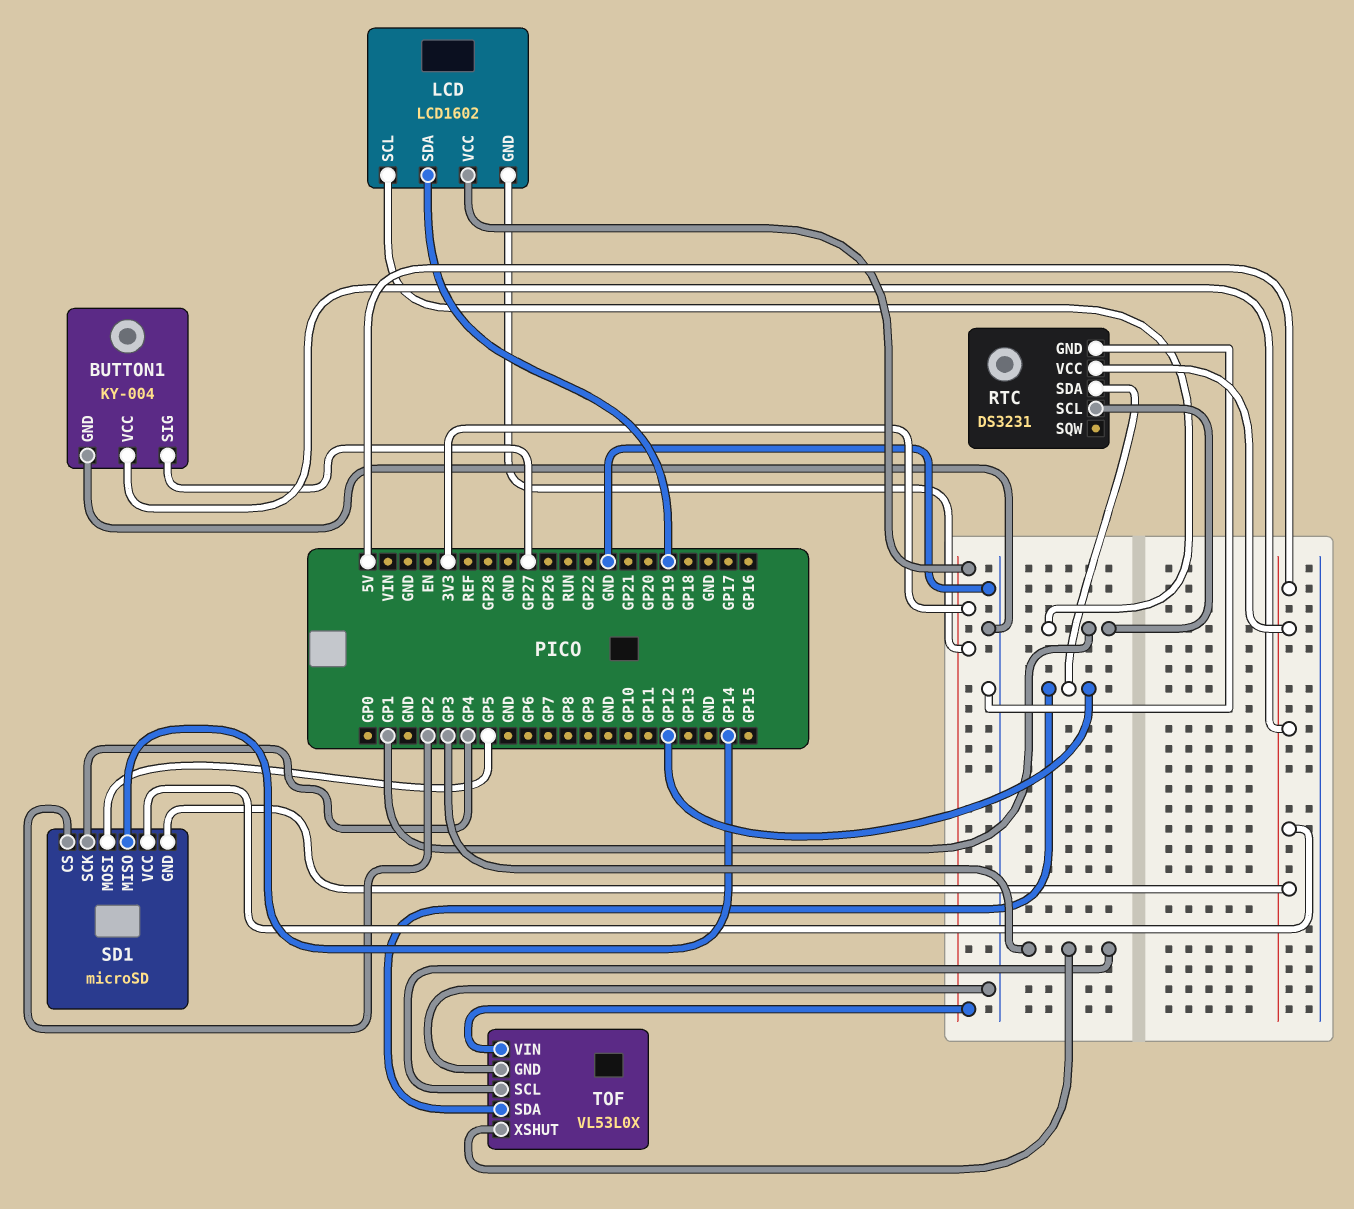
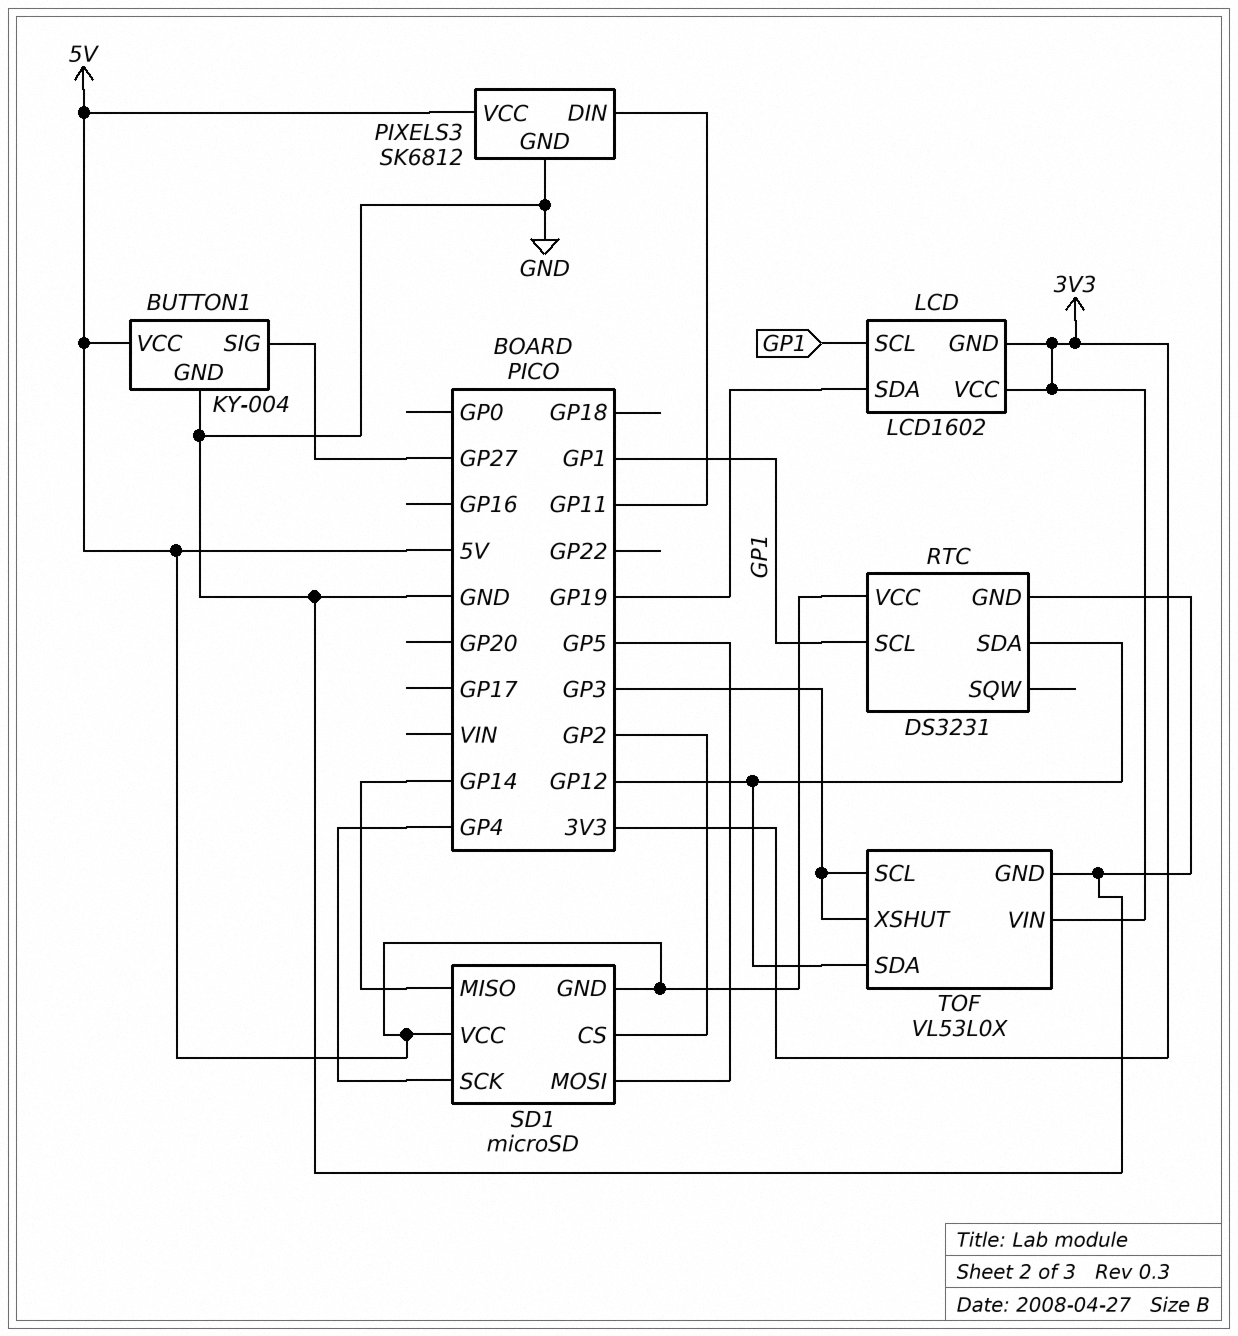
PIXELS3: none -> SK6812
PIXELS3 pin DIN: none -> GP11
PIXELS3 pin GND: none -> GND
PIXELS3 pin VCC: none -> 5V

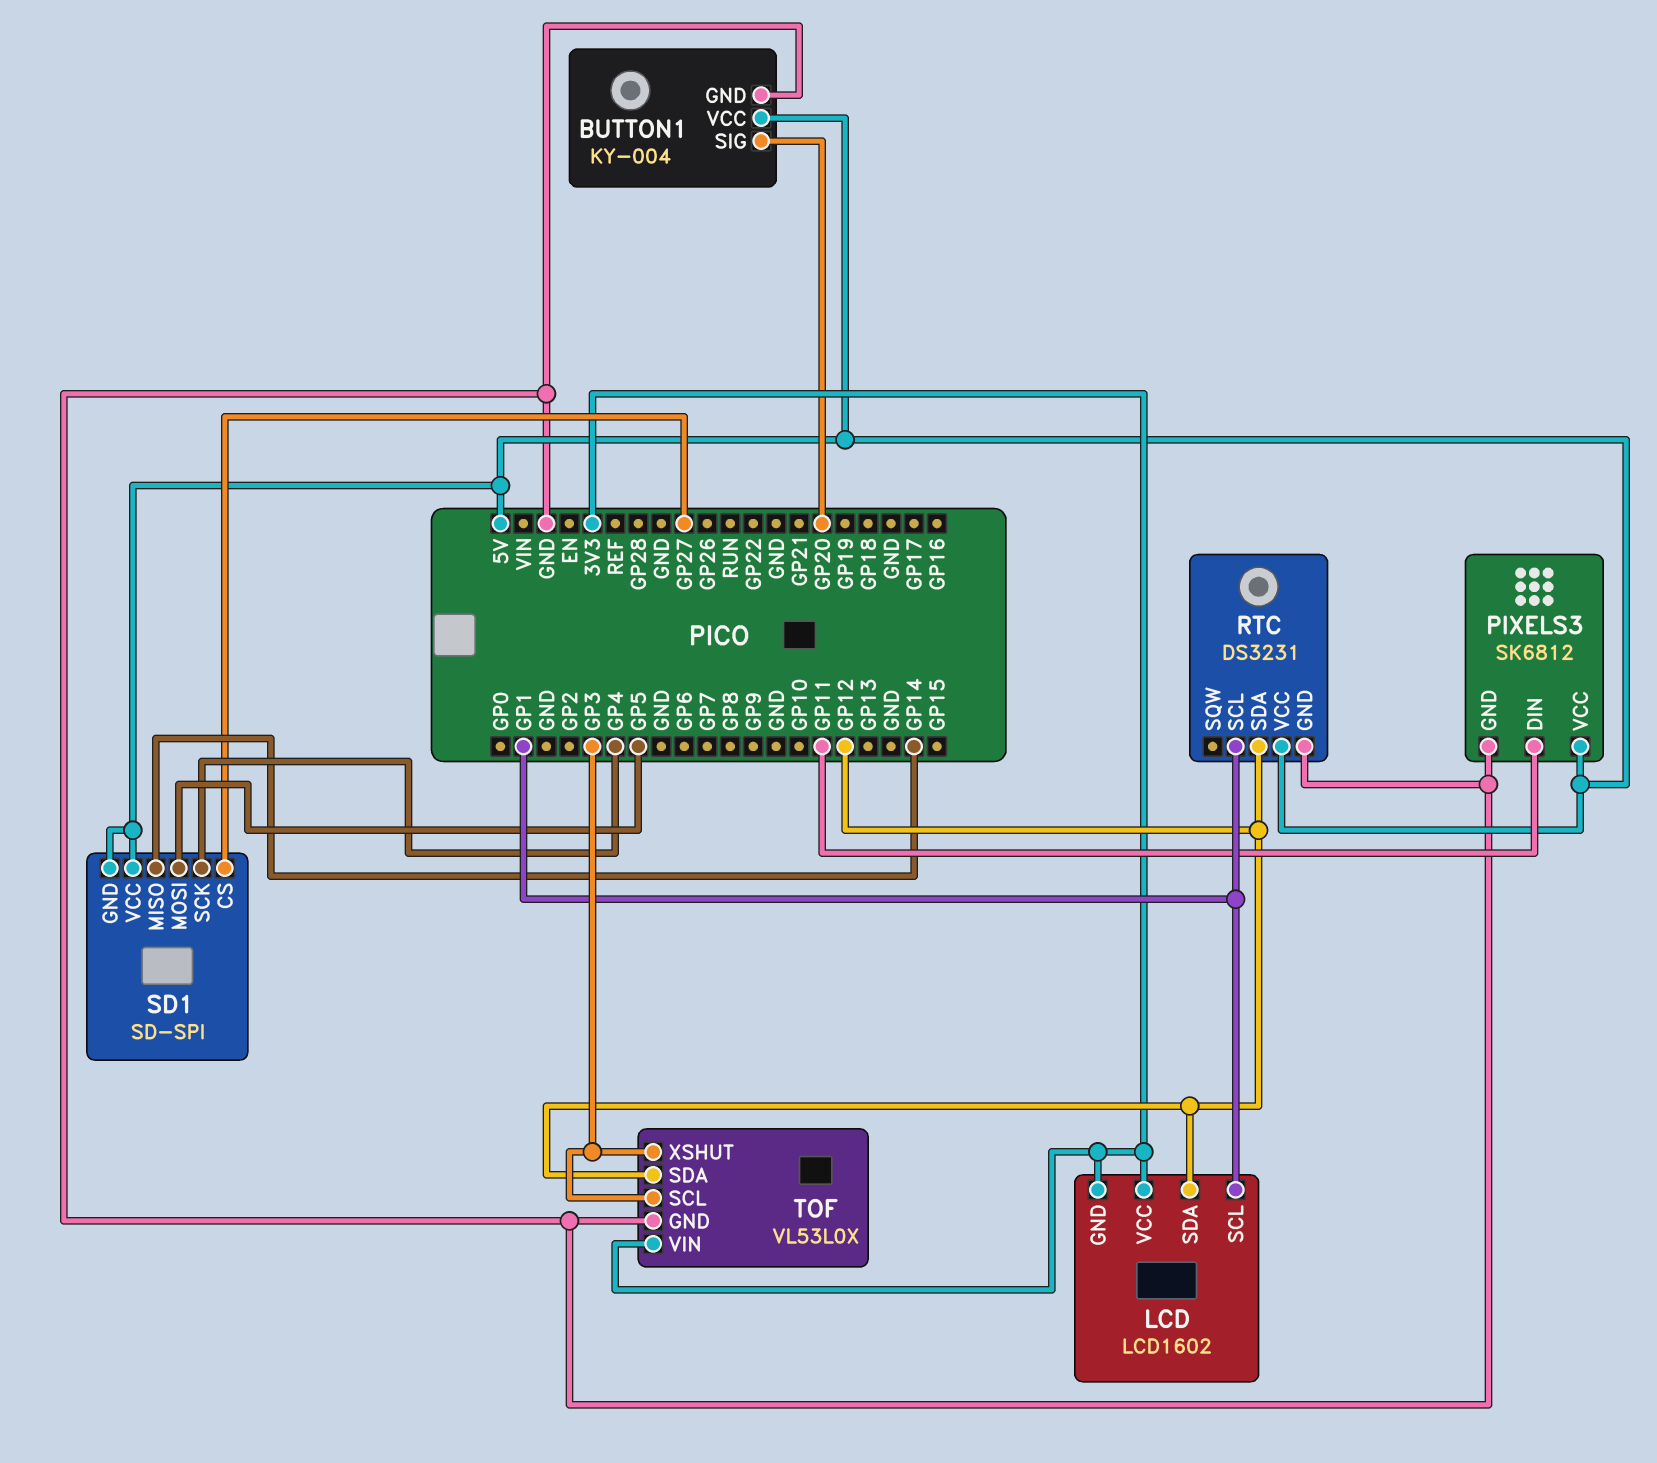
BUTTON1 pin SIG: GP27 -> GP20
LCD pin SDA: GP19 -> GP12
SD1: microSD -> SD-SPI
SD1 pin CS: GP2 -> GP27

